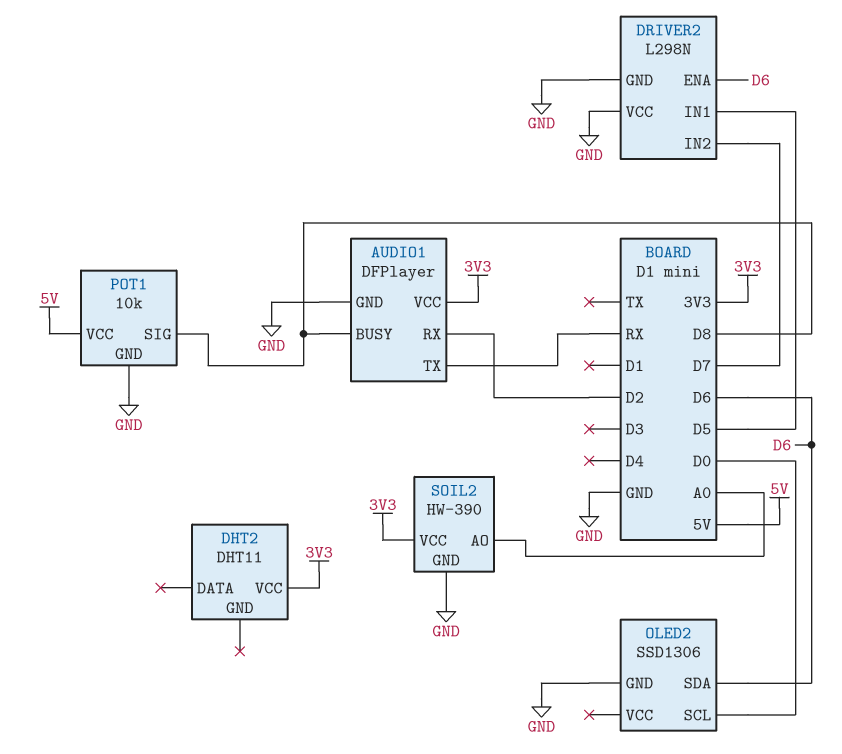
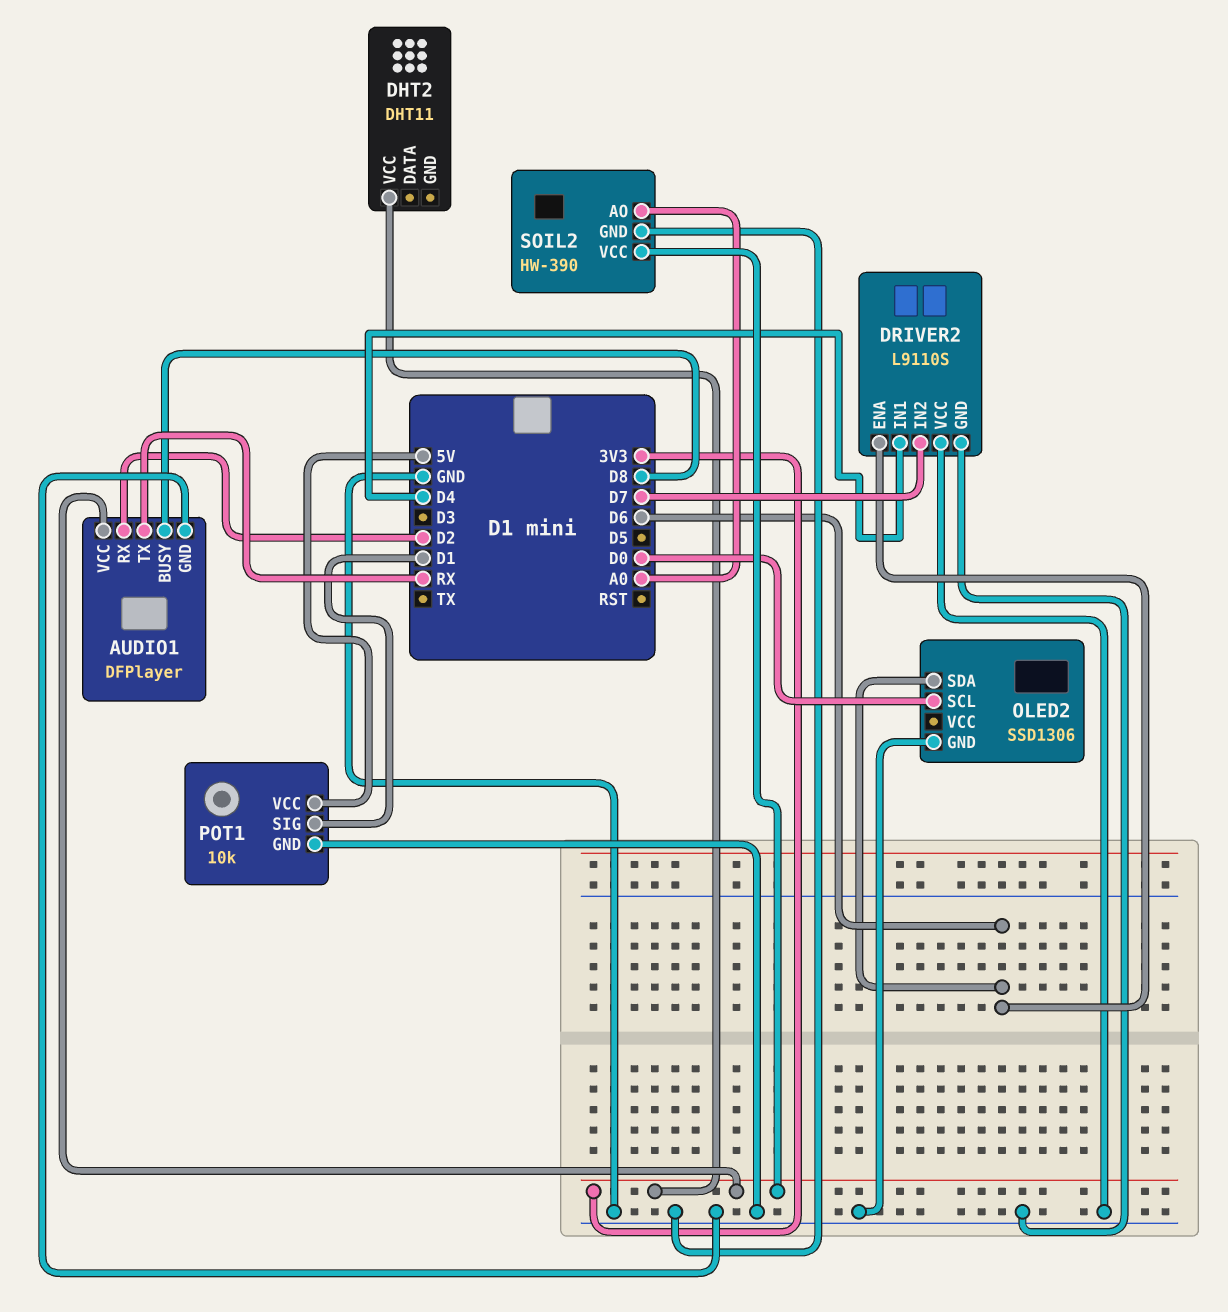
DRIVER2: L298N -> L9110S
DRIVER2 pin IN1: D5 -> D4
POT1 pin SIG: D8 -> D1

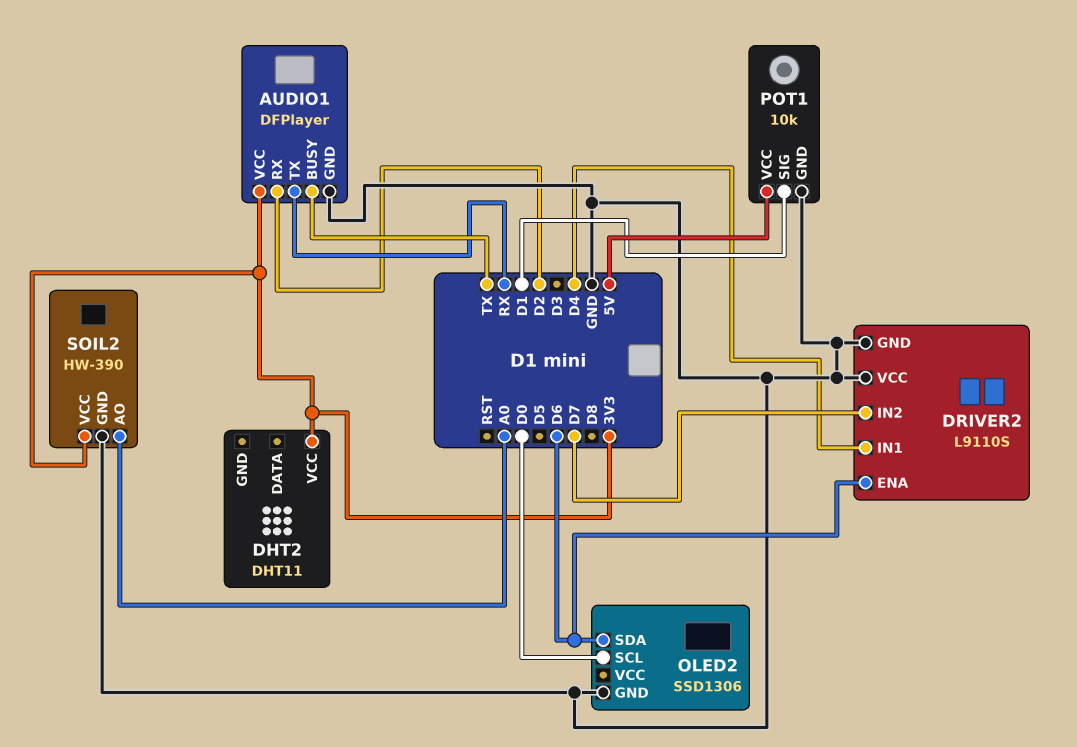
AUDIO1 pin BUSY: D8 -> TX

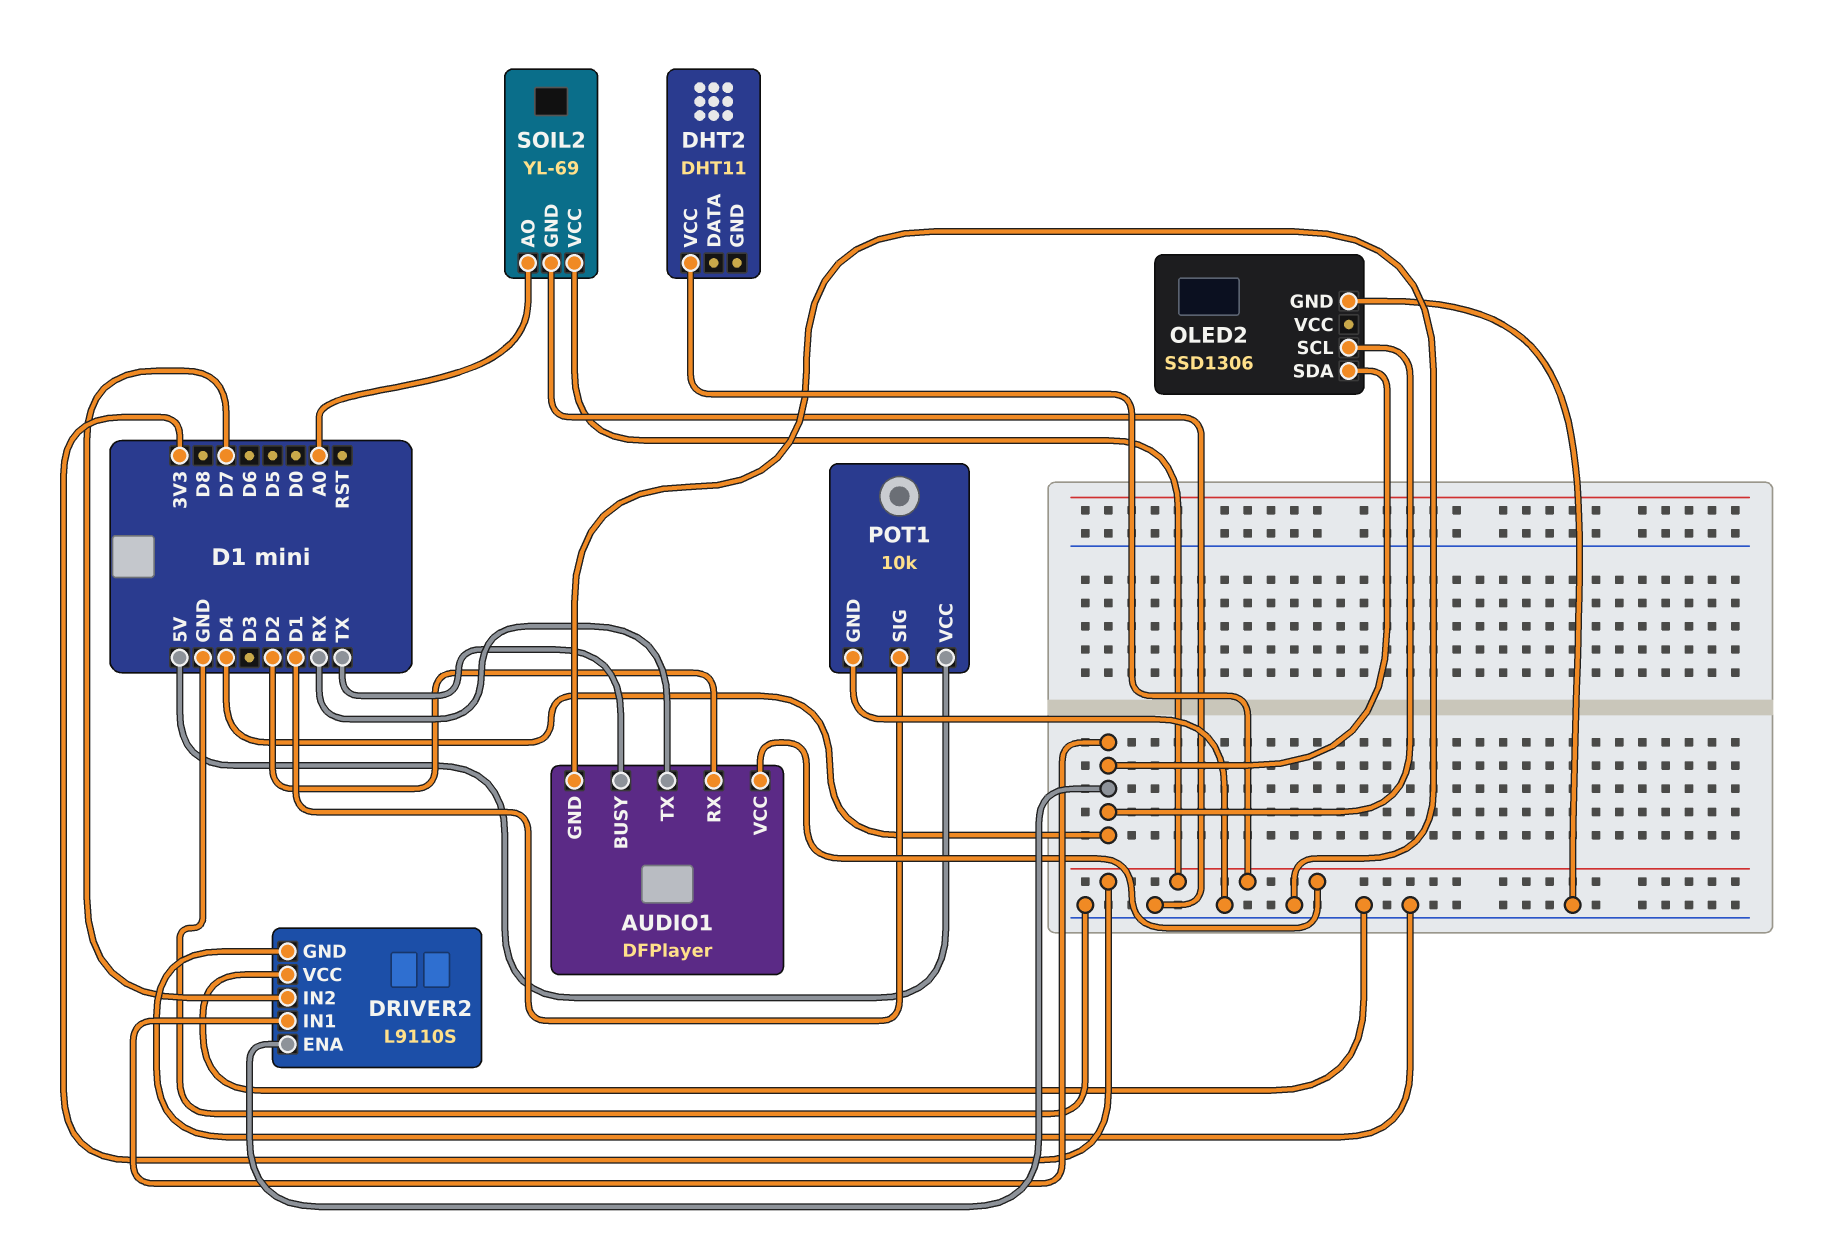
DRIVER2 pin ENA: D6 -> D4
OLED2 pin SCL: D0 -> D4
OLED2 pin SDA: D6 -> D4
SOIL2: HW-390 -> YL-69

